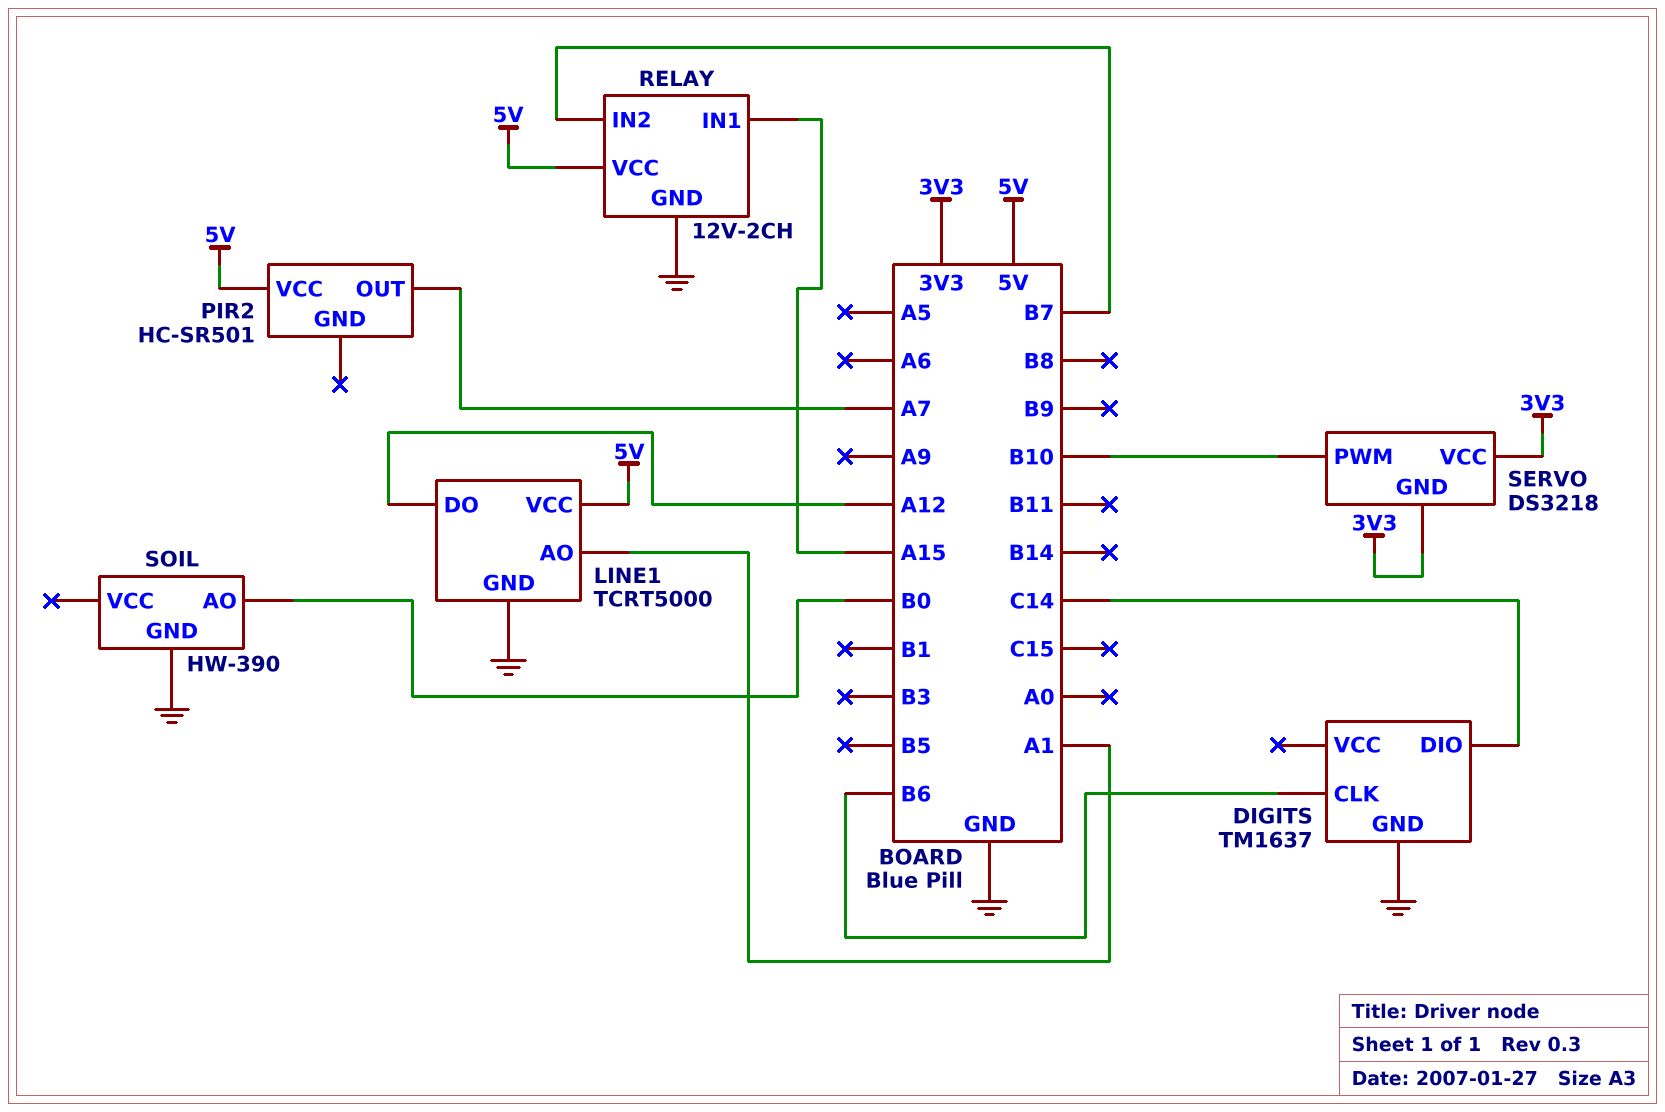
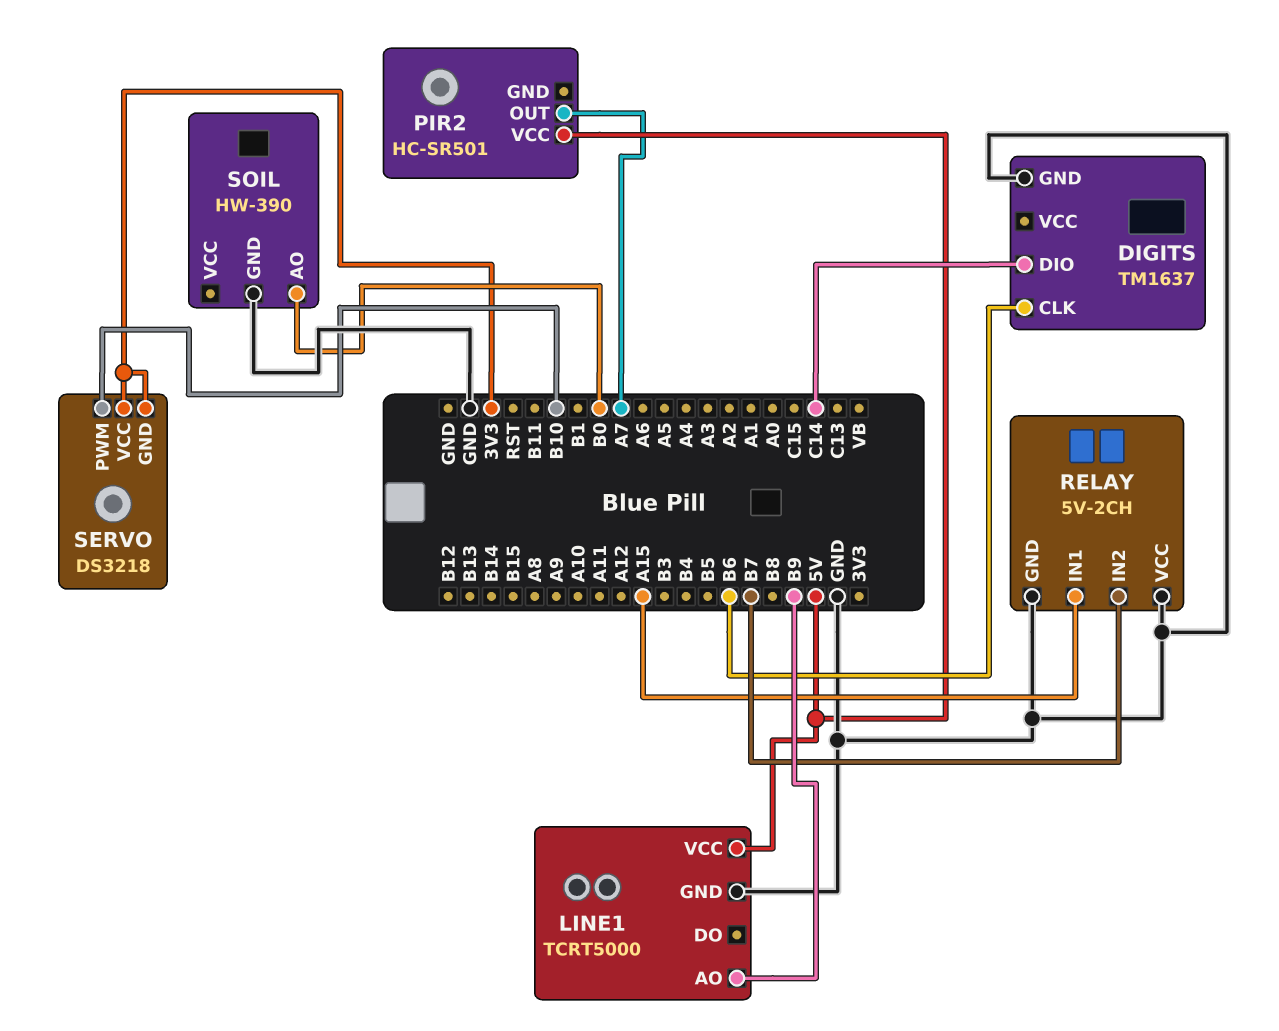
LINE1 pin AO: A1 -> B9
LINE1 pin DO: A12 -> none
RELAY: 12V-2CH -> 5V-2CH
RELAY pin VCC: 5V -> GND

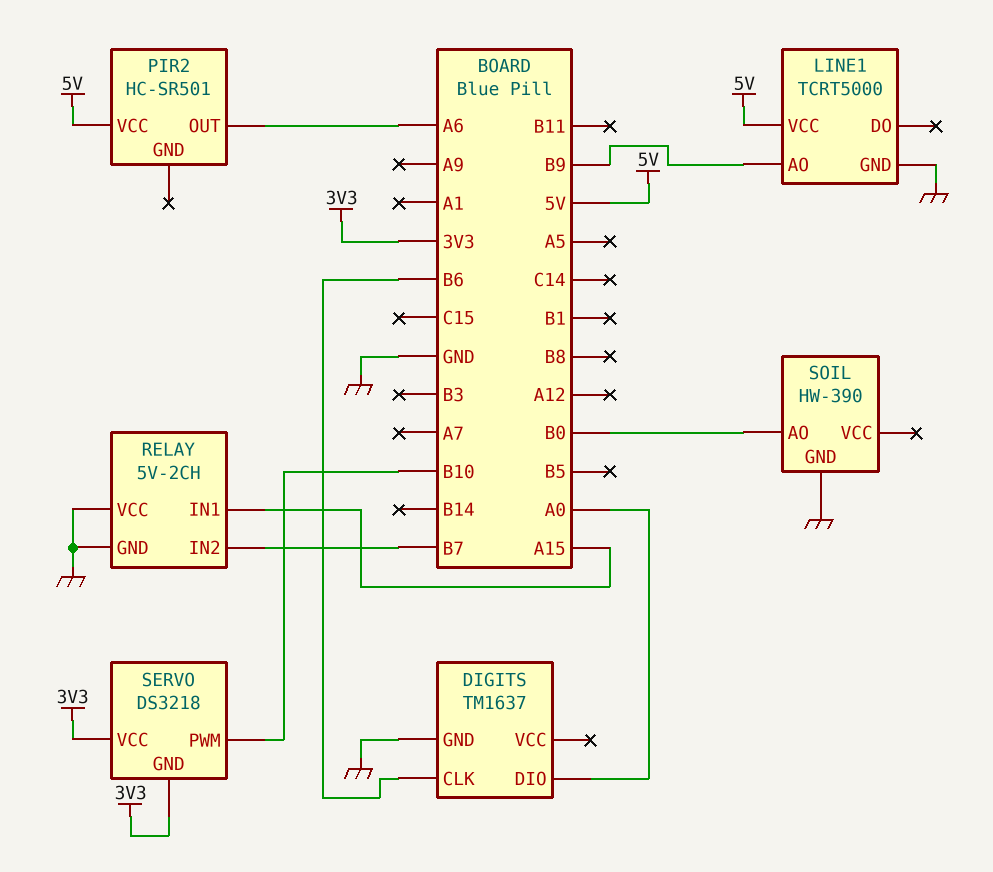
DIGITS pin DIO: C14 -> A0
PIR2 pin OUT: A7 -> A6

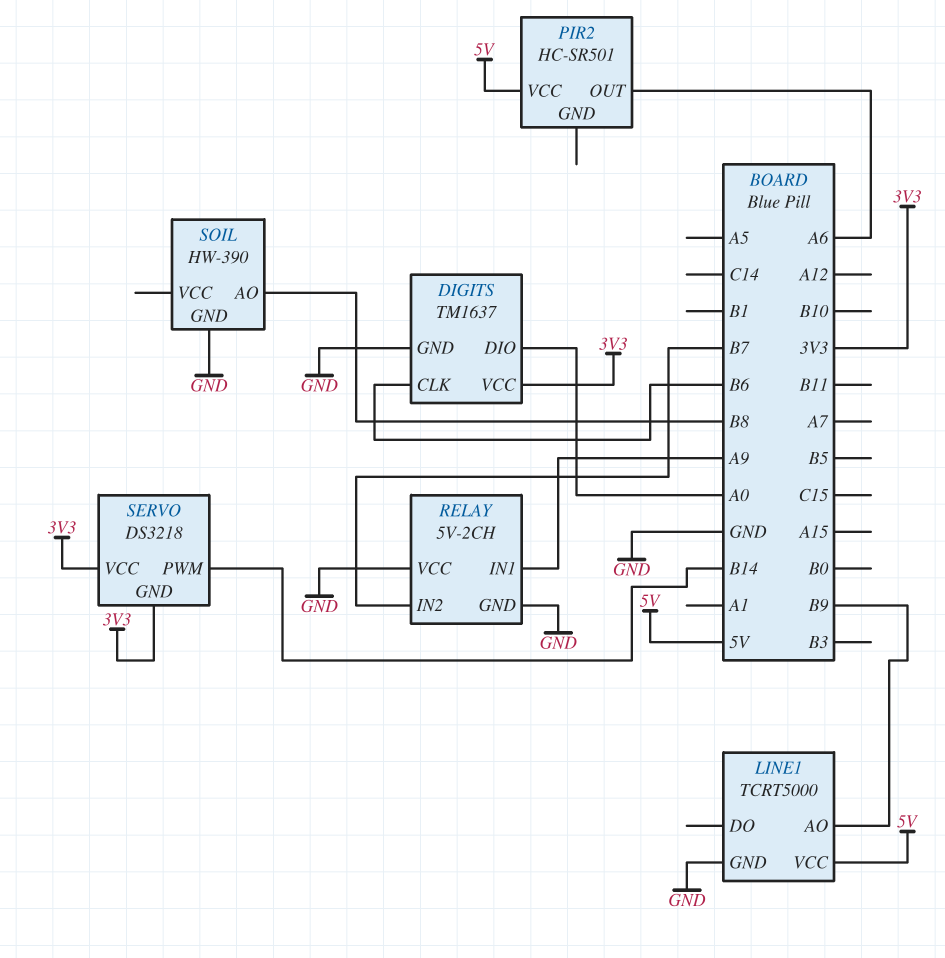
DIGITS pin VCC: none -> 3V3
RELAY pin IN1: A15 -> A9
SERVO pin PWM: B10 -> B14
SOIL pin AO: B0 -> B8

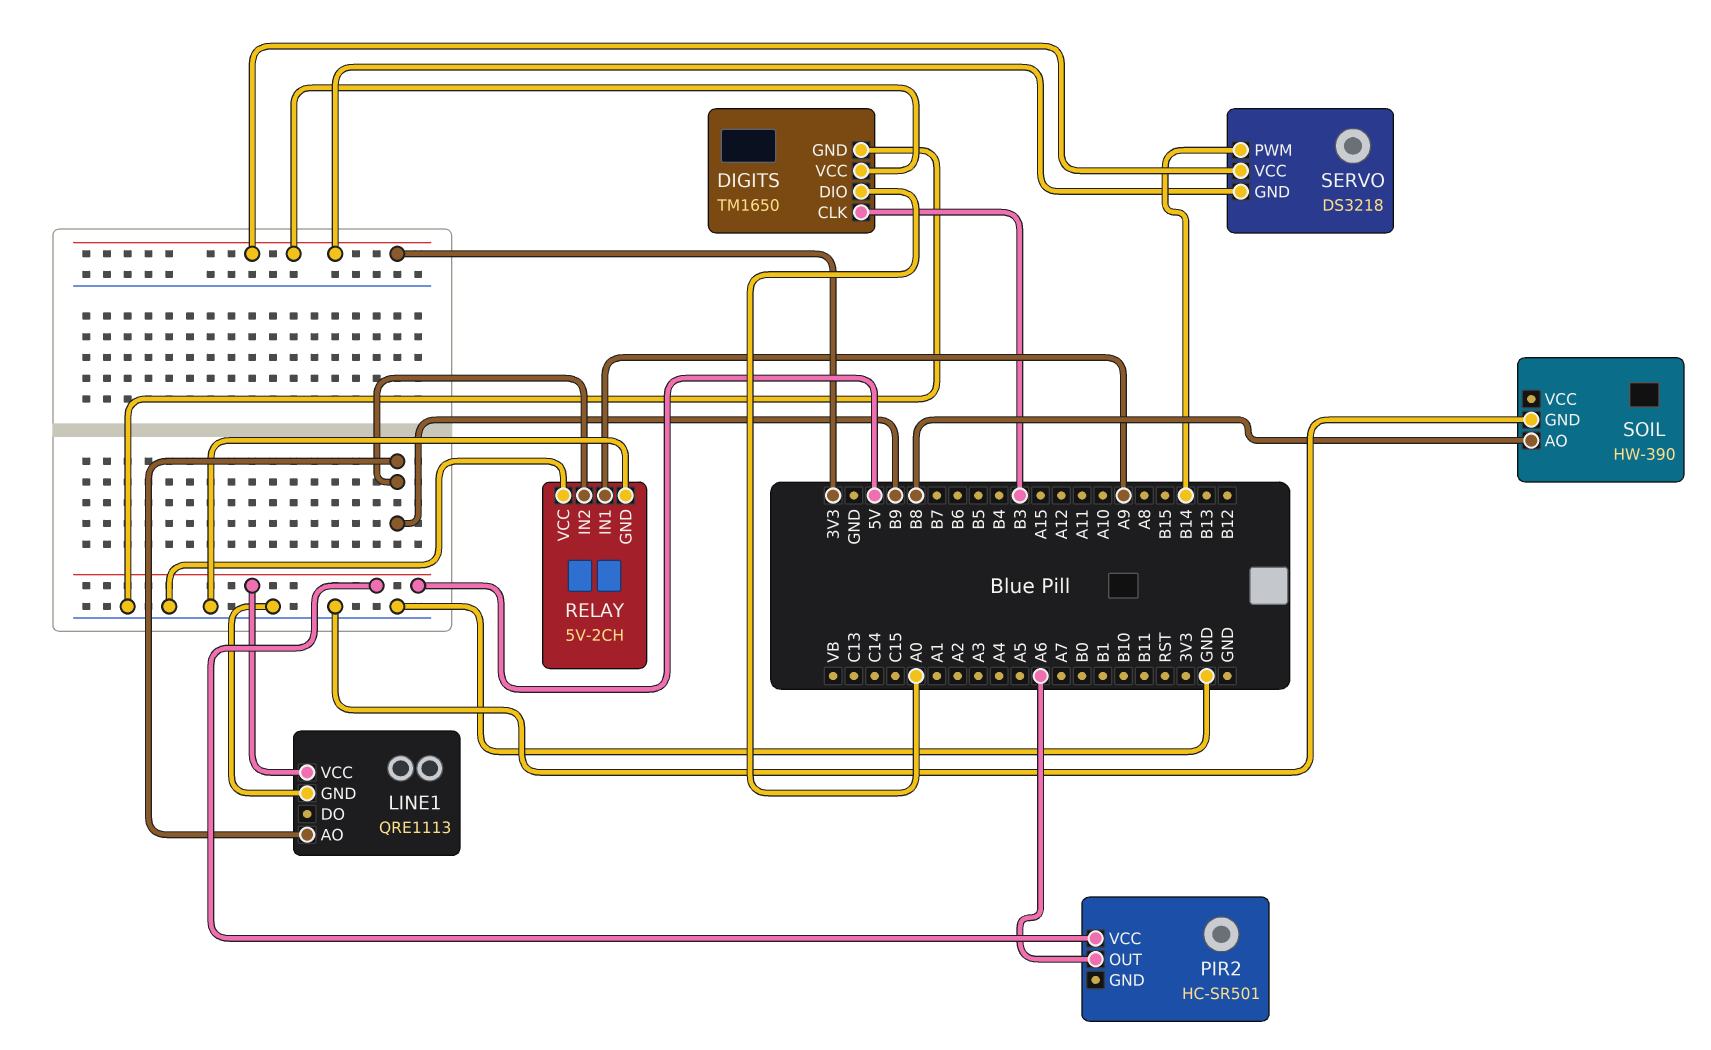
DIGITS: TM1637 -> TM1650
DIGITS pin CLK: B6 -> B3
LINE1: TCRT5000 -> QRE1113
RELAY pin IN2: B7 -> B9

